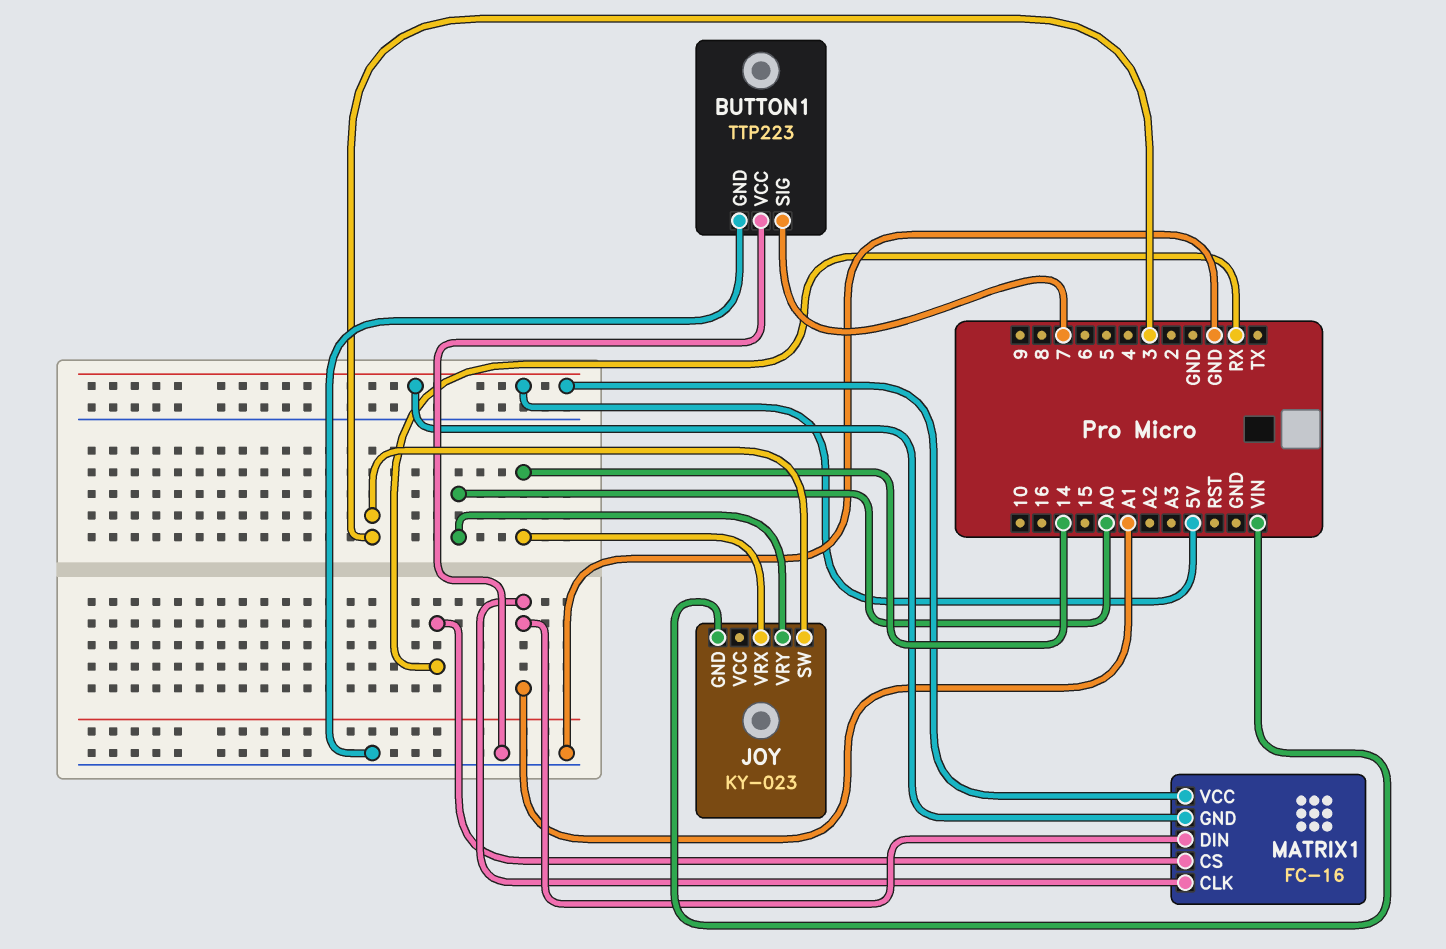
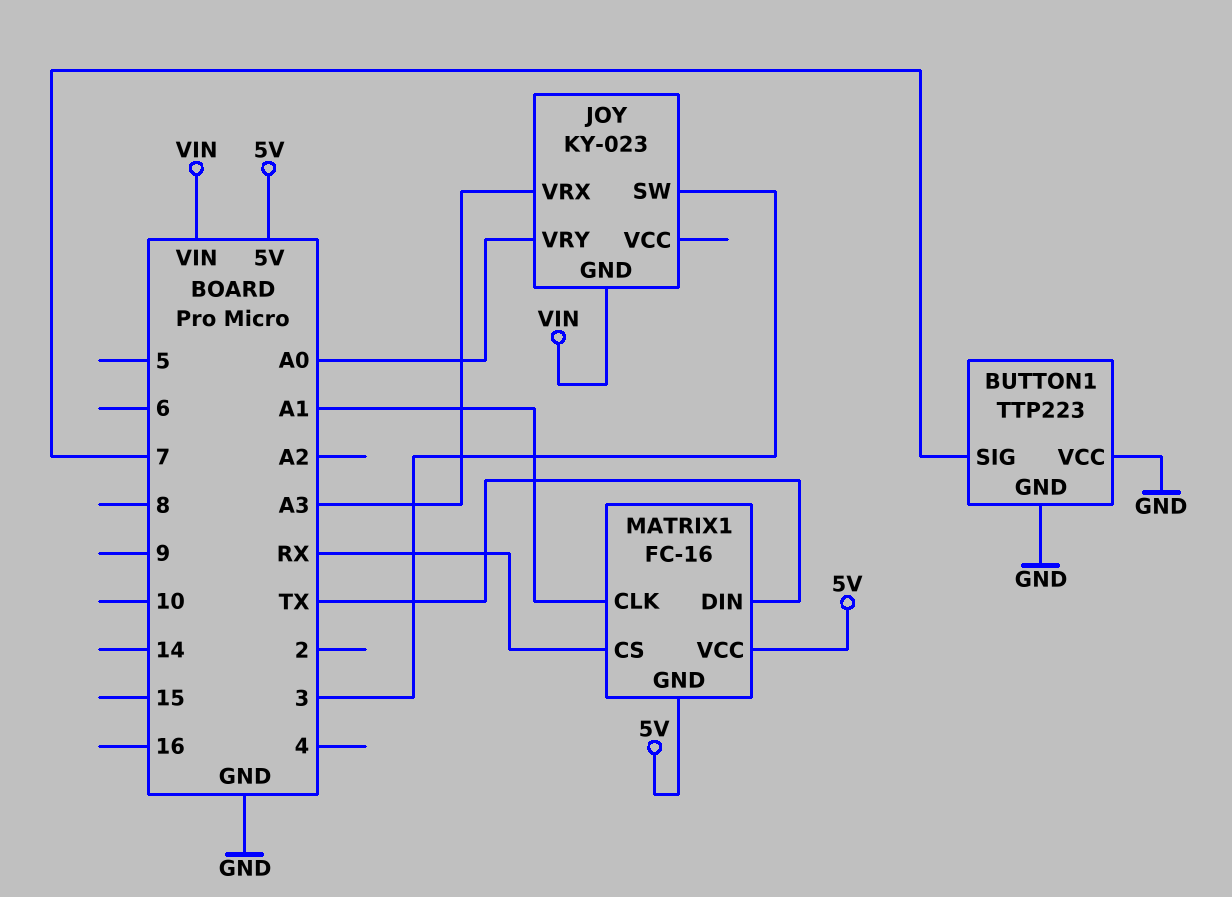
JOY pin VRX: 14 -> A3
MATRIX1 pin DIN: A1 -> TX

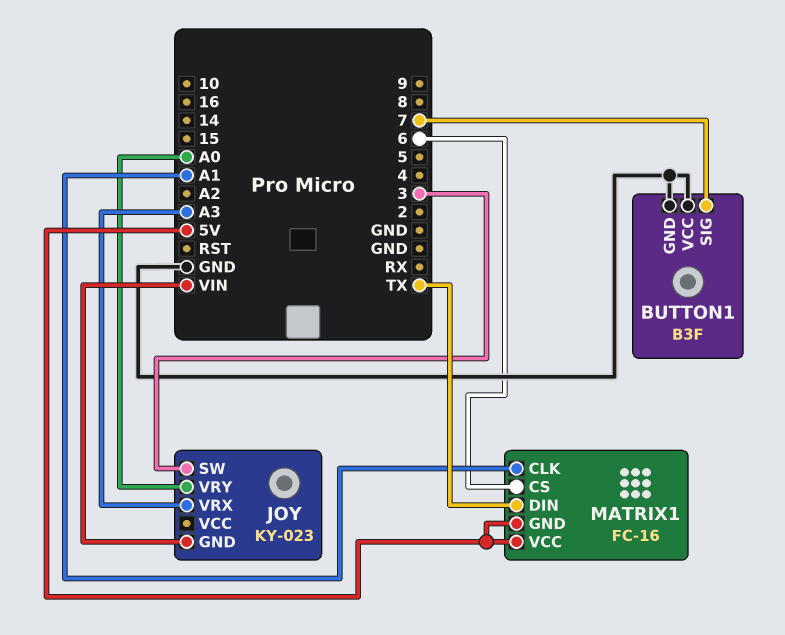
BUTTON1: TTP223 -> B3F
MATRIX1 pin CS: RX -> 6

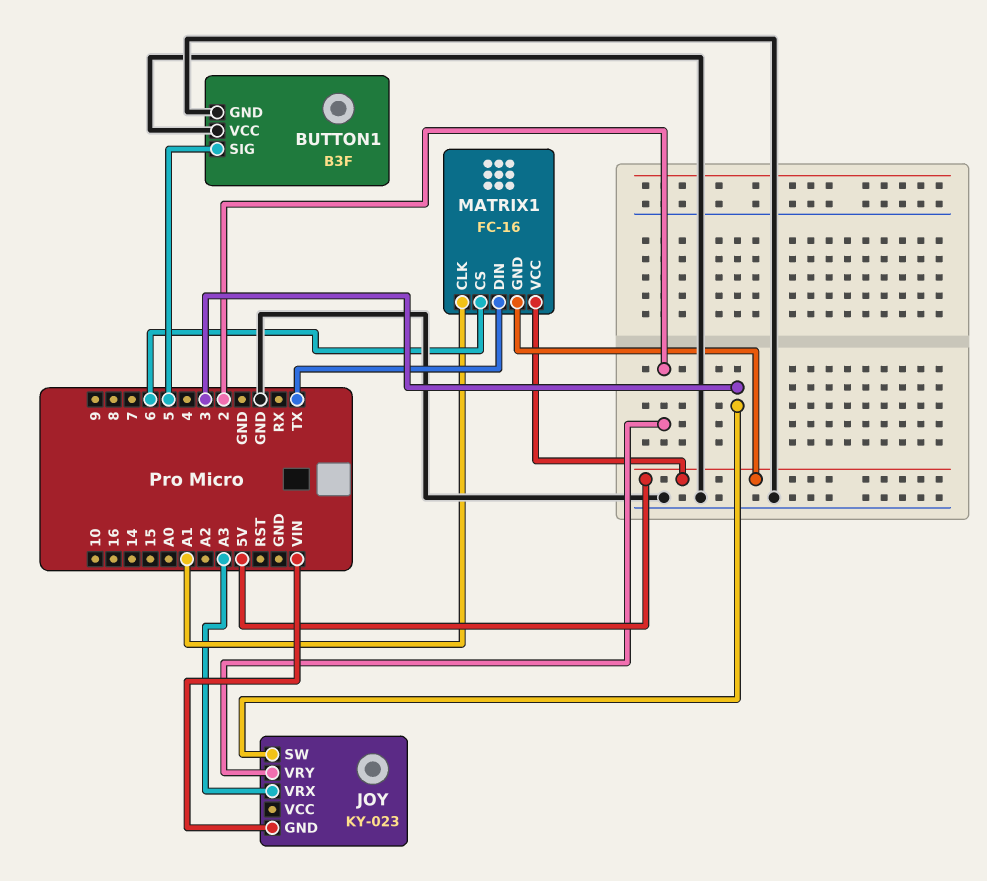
BUTTON1 pin SIG: 7 -> 5
JOY pin VRY: A0 -> 2

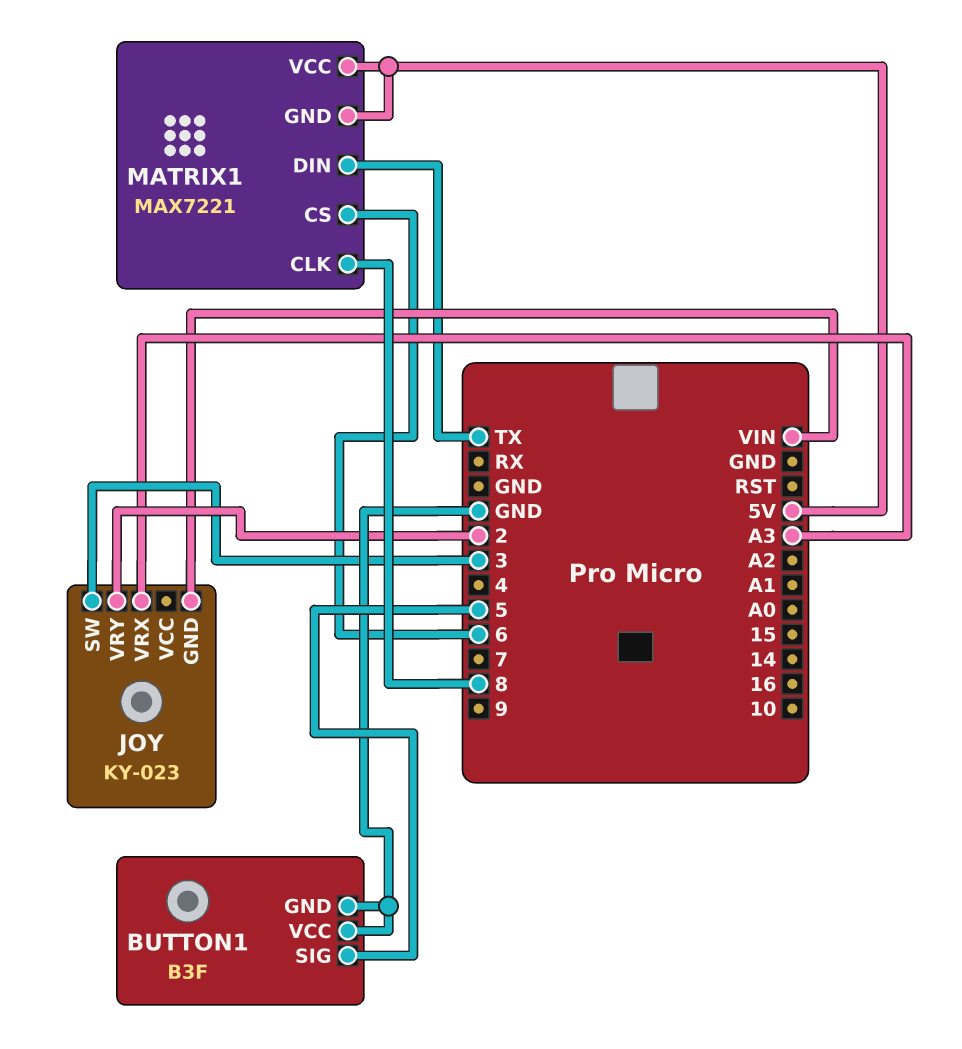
MATRIX1: FC-16 -> MAX7221
MATRIX1 pin CLK: A1 -> 8

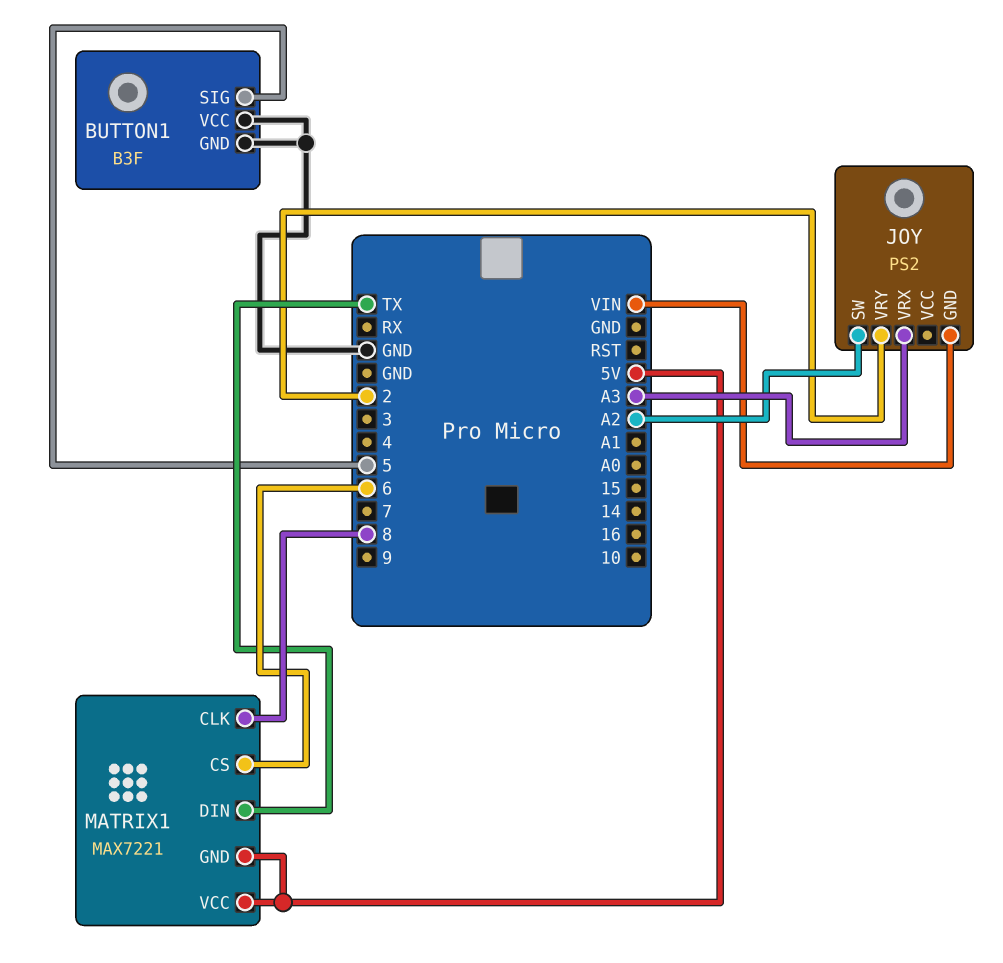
JOY: KY-023 -> PS2
JOY pin SW: 3 -> A2

